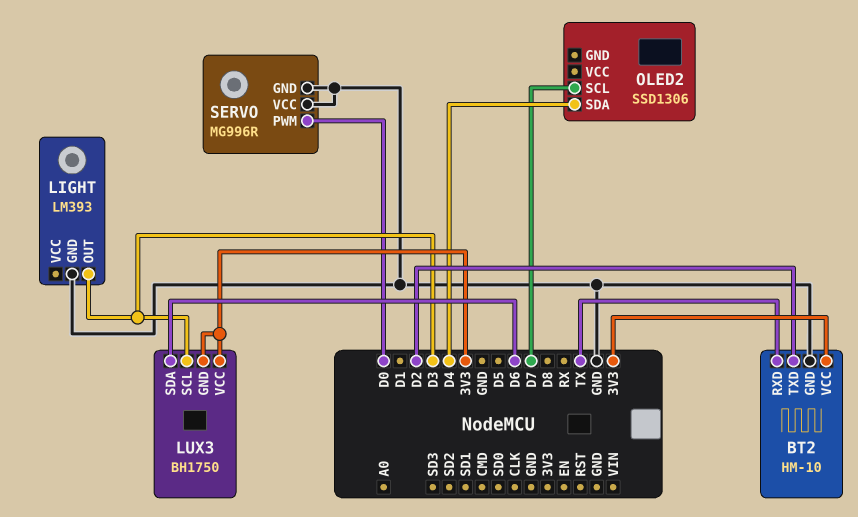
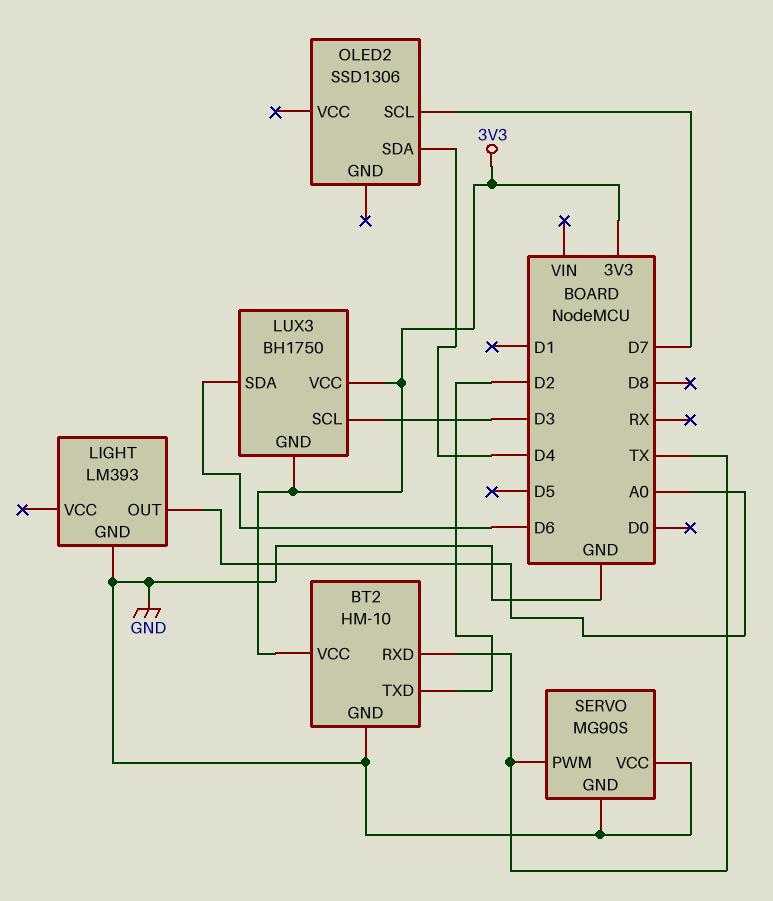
LIGHT pin OUT: D3 -> A0
SERVO: MG996R -> MG90S
SERVO pin PWM: D0 -> TX

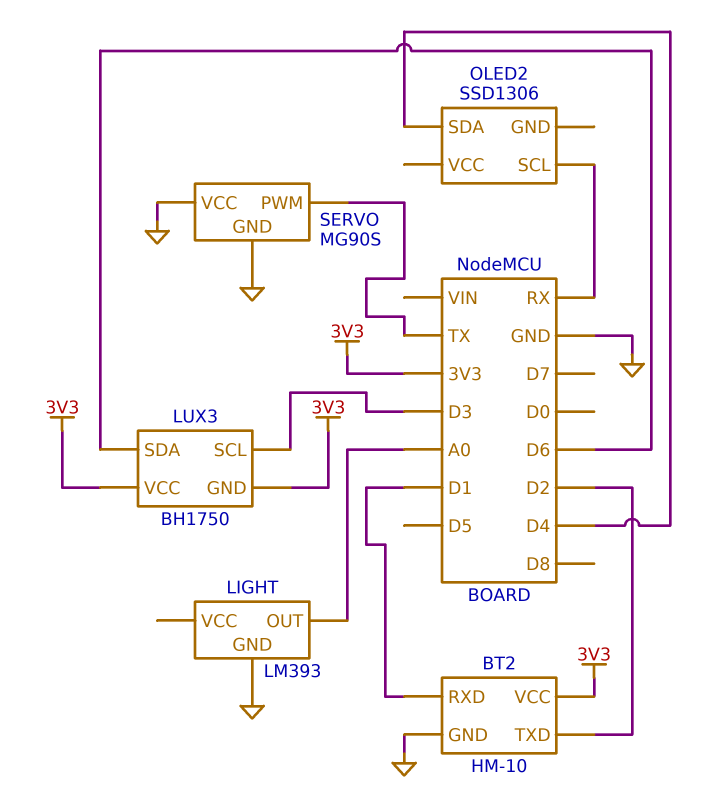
BT2 pin RXD: TX -> D1
OLED2 pin SCL: D7 -> RX

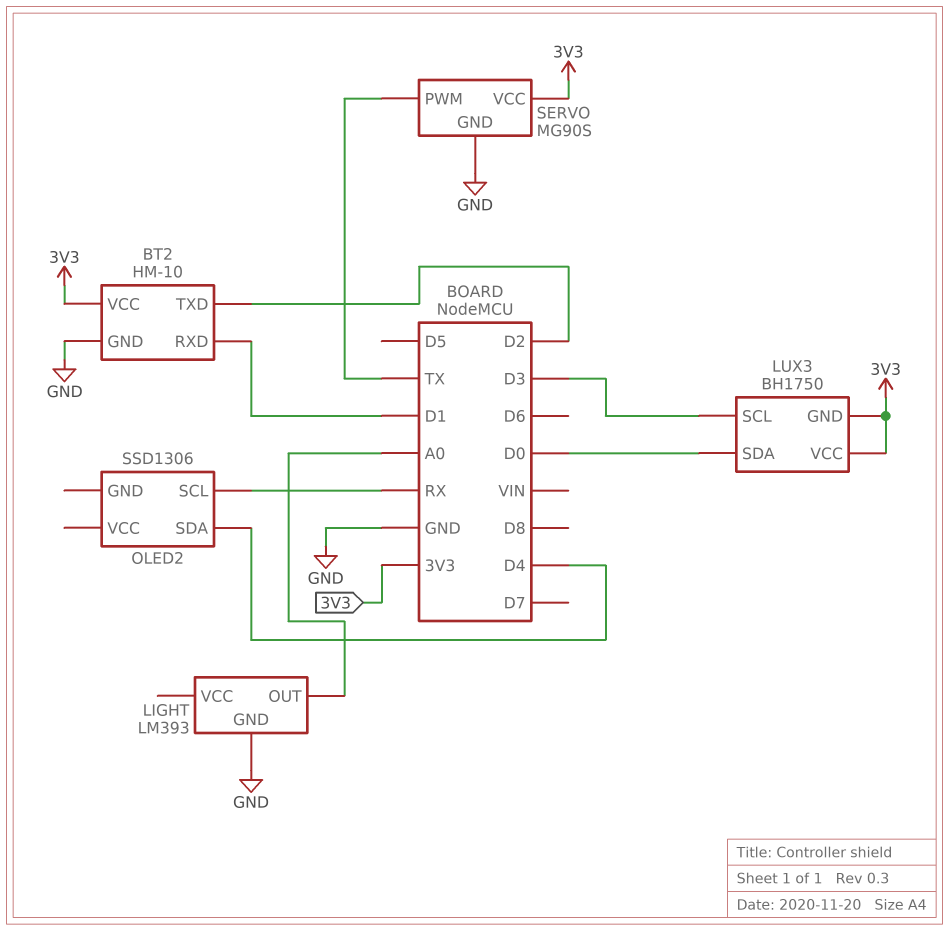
LUX3 pin SDA: D6 -> D0
SERVO pin VCC: GND -> 3V3

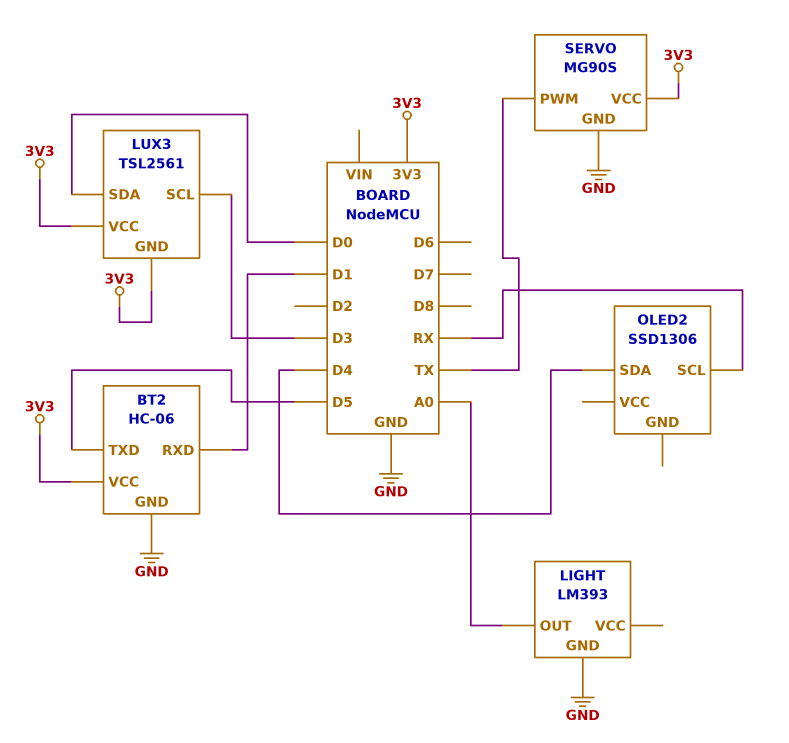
BT2: HM-10 -> HC-06
BT2 pin TXD: D2 -> D5
LUX3: BH1750 -> TSL2561

